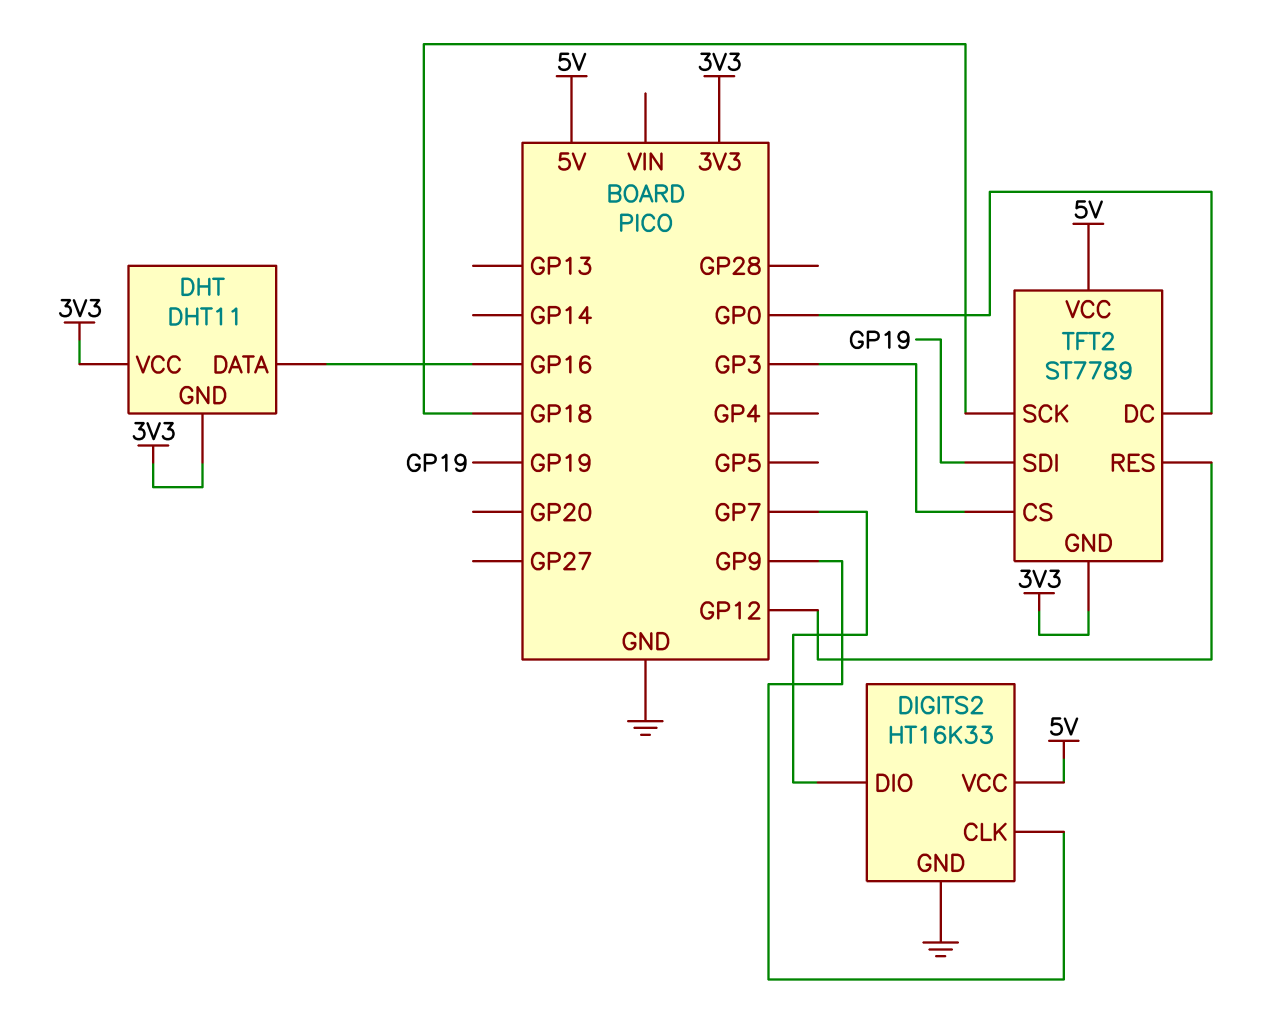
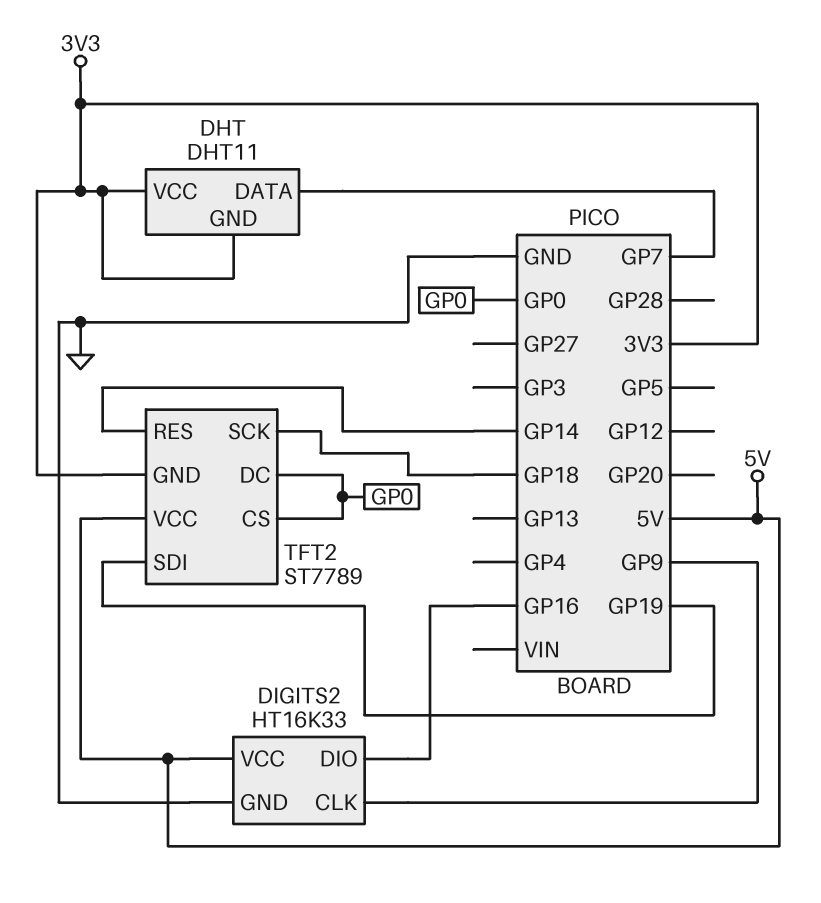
DHT pin DATA: GP16 -> GP7
DIGITS2 pin DIO: GP7 -> GP16
TFT2 pin CS: GP3 -> GP0
TFT2 pin RES: GP12 -> GP14

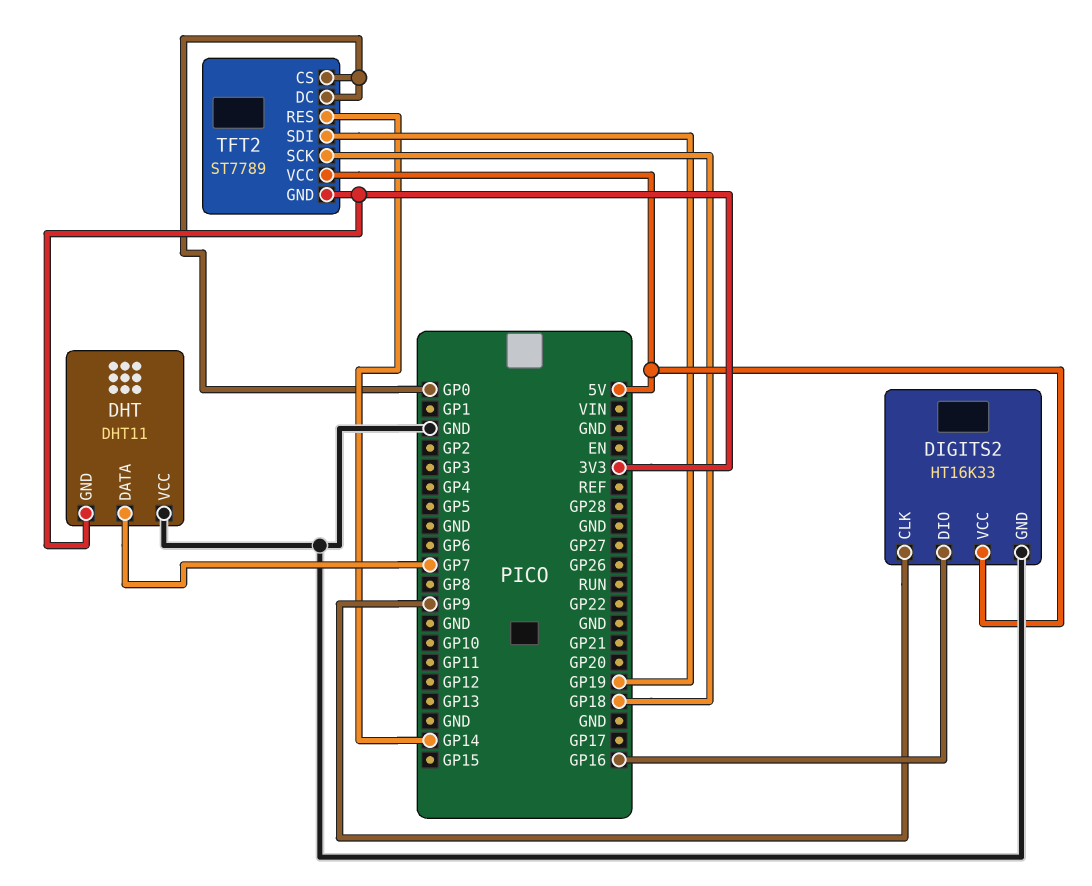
DHT pin VCC: 3V3 -> GND

